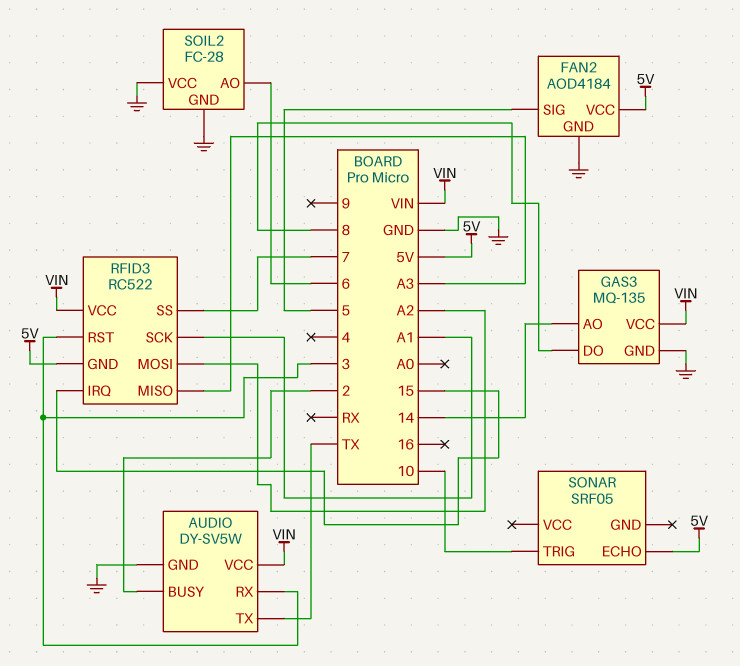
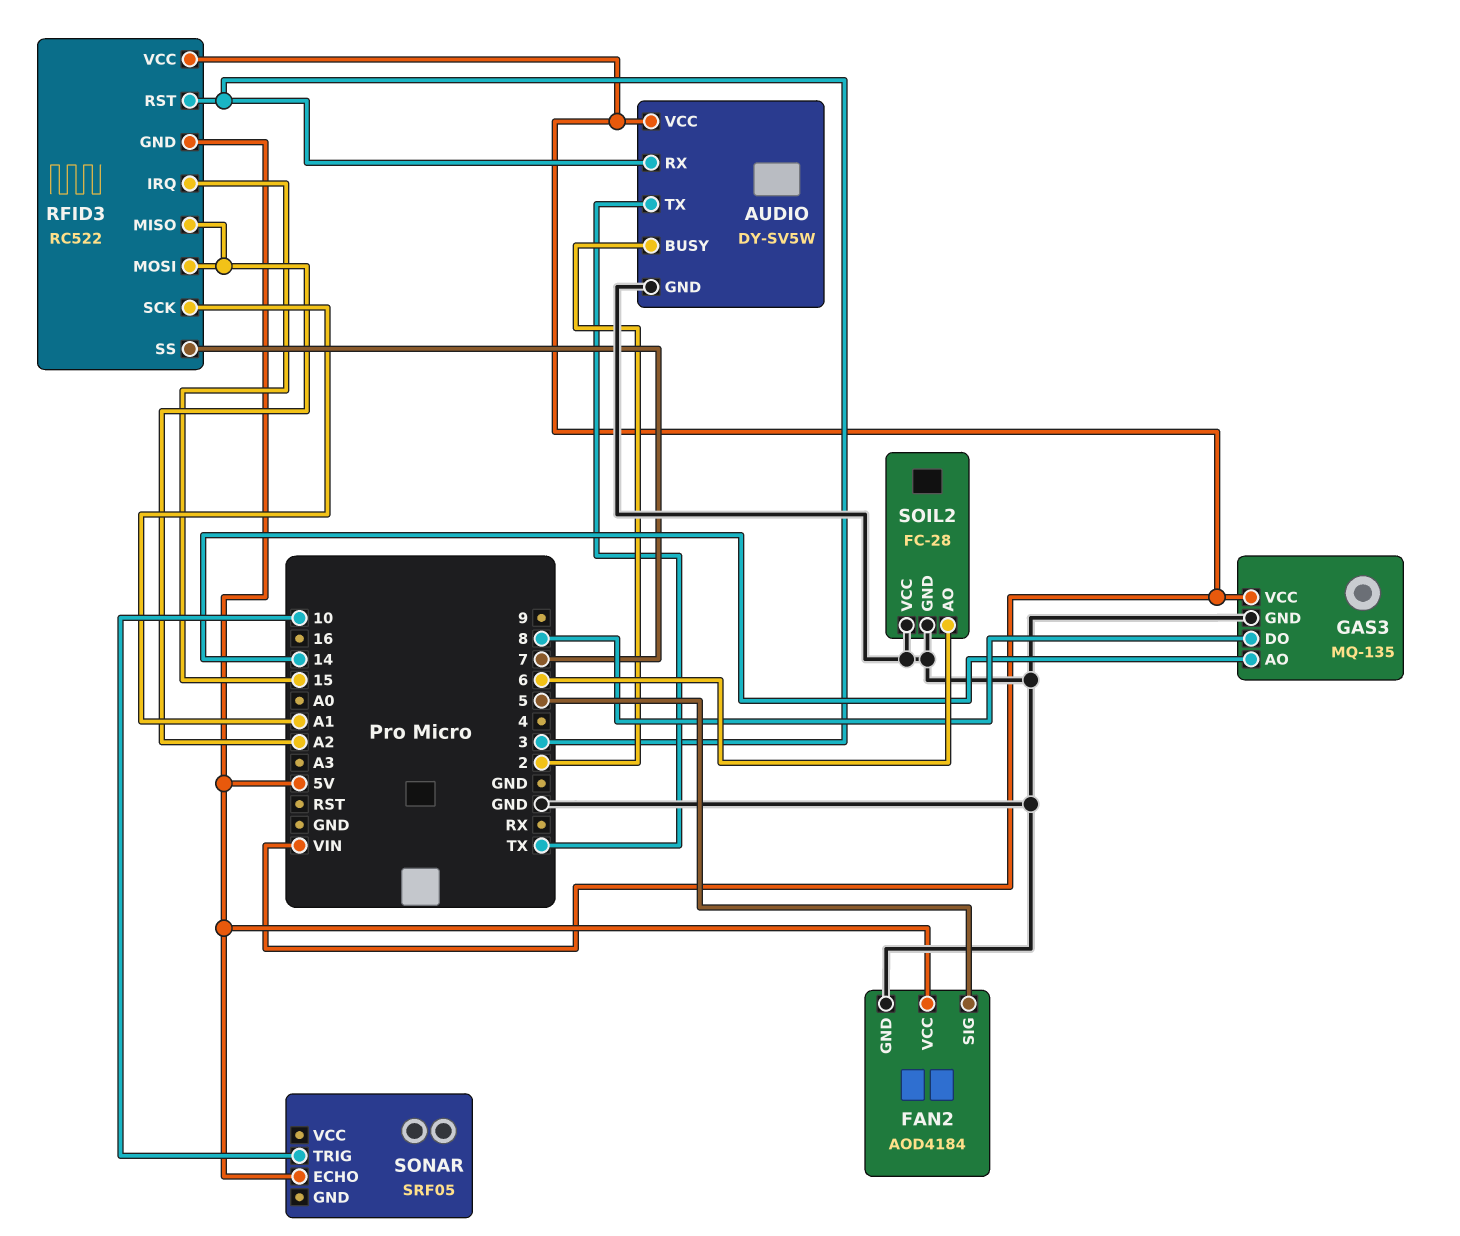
RFID3 pin MISO: A3 -> A2

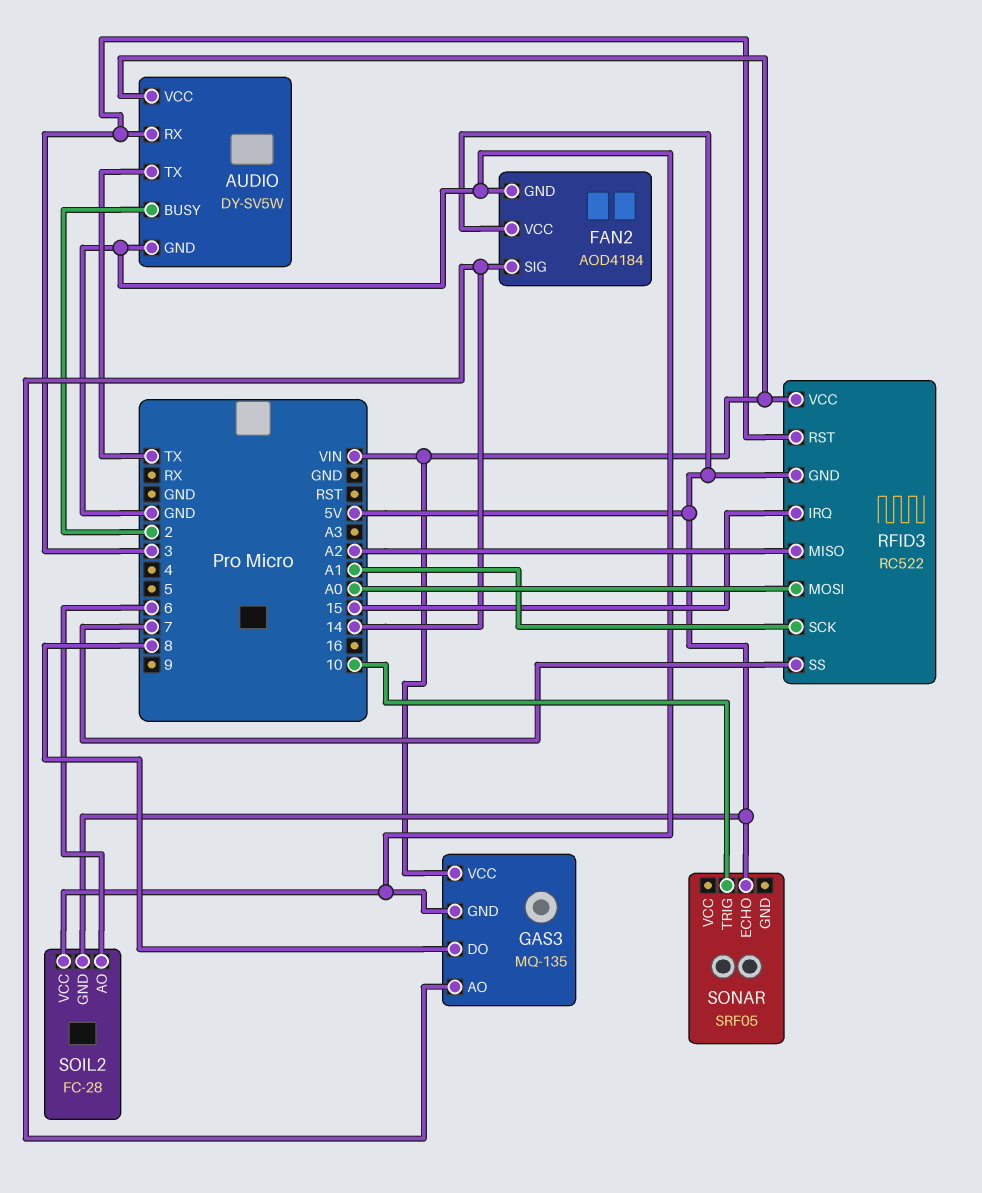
FAN2 pin SIG: 5 -> 14
RFID3 pin MOSI: A2 -> A0
SOIL2 pin GND: GND -> 5V

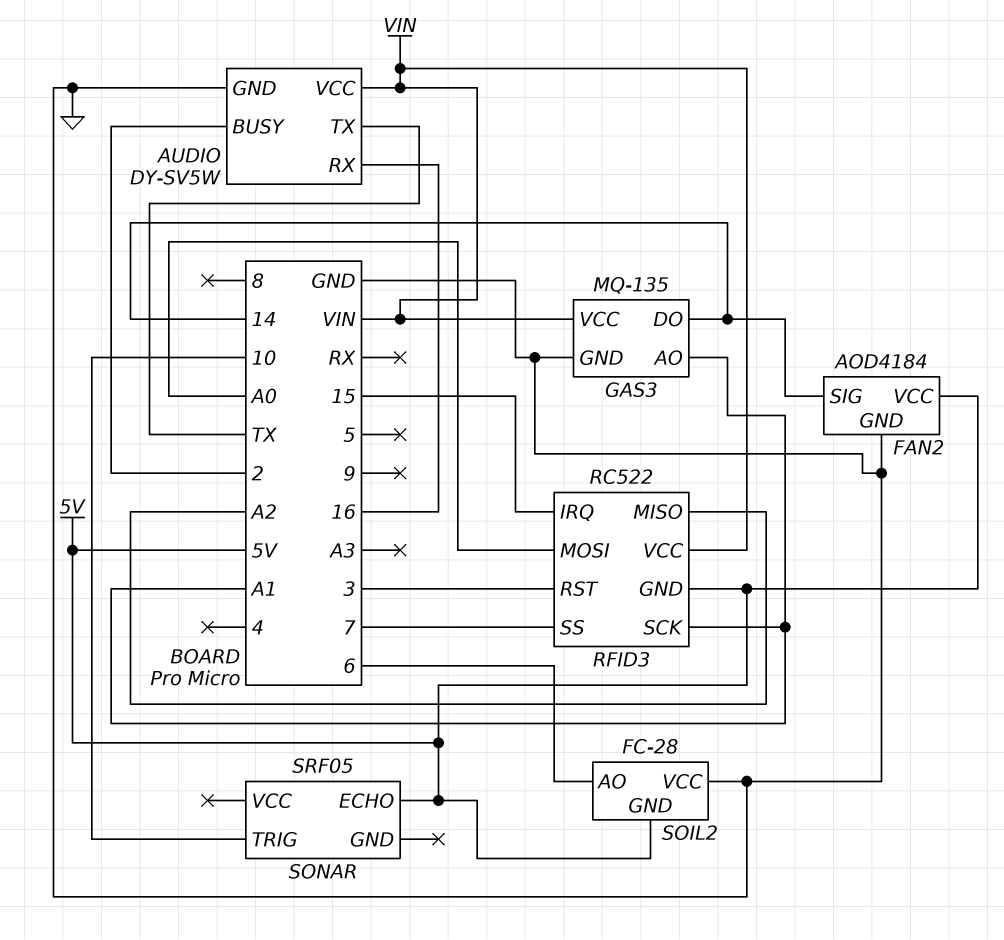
AUDIO pin RX: 3 -> 16
GAS3 pin AO: 14 -> A1
GAS3 pin DO: 8 -> 14

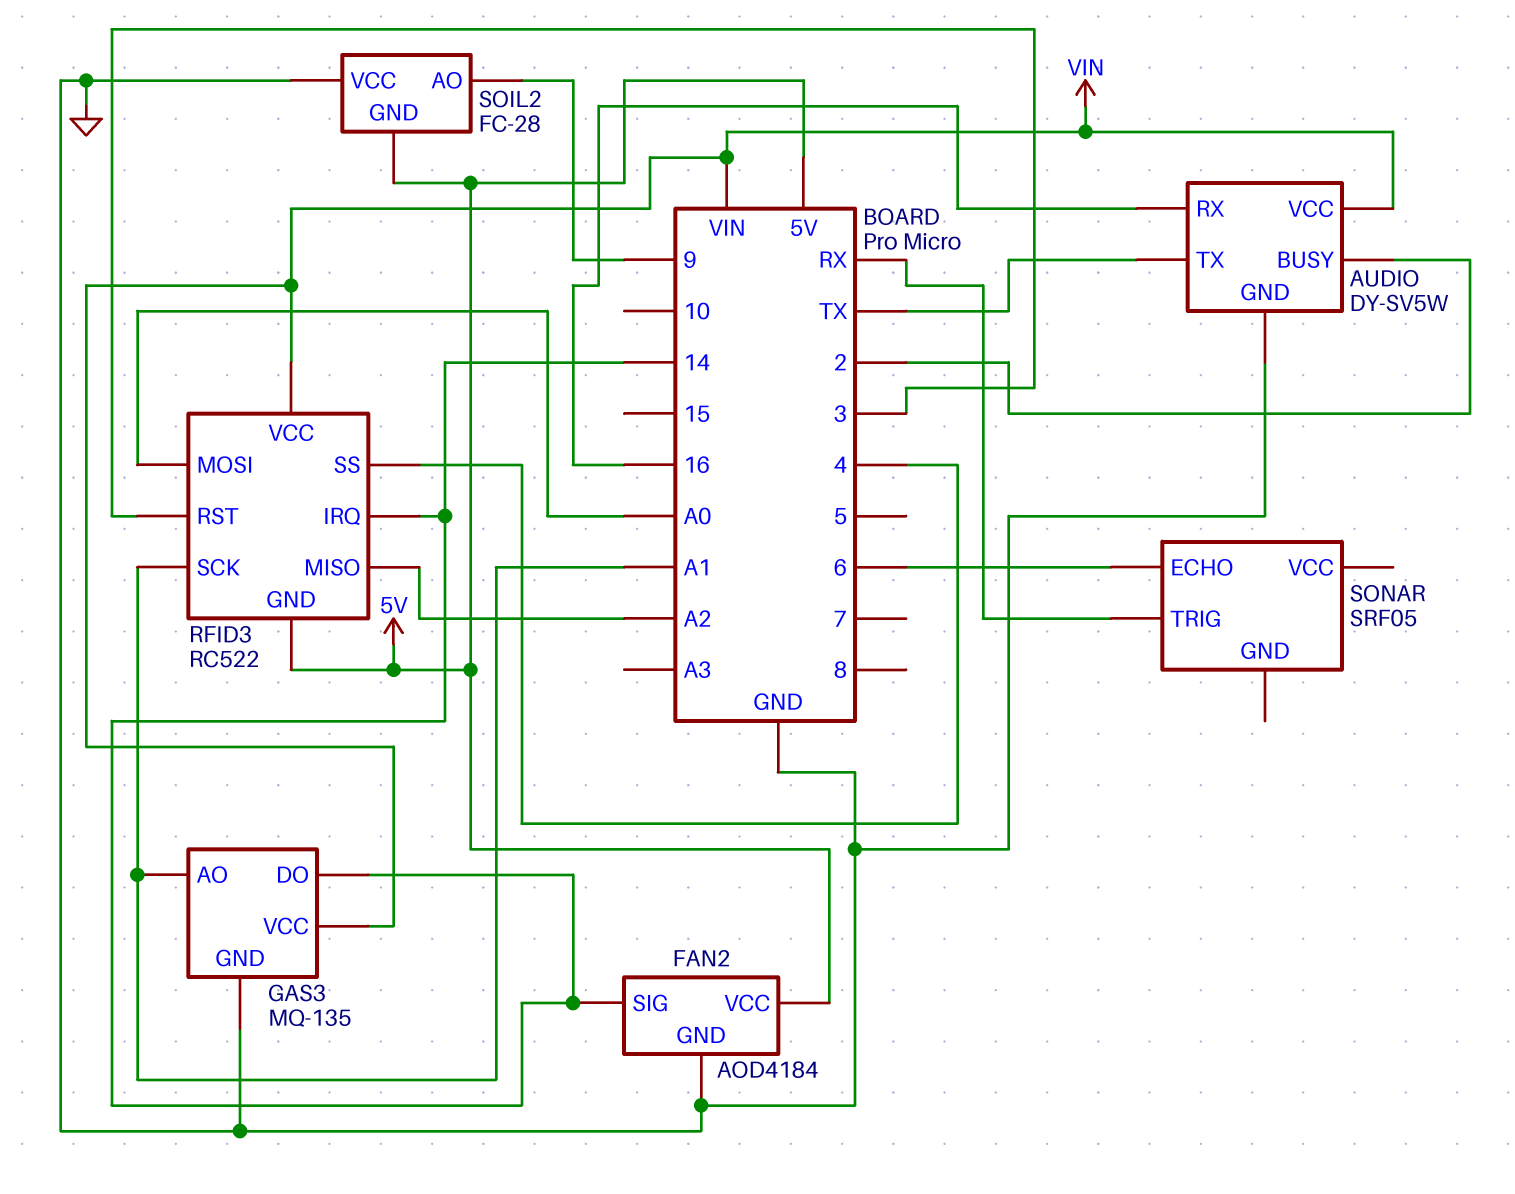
RFID3 pin IRQ: 15 -> 14
RFID3 pin SS: 7 -> 4
SOIL2 pin AO: 6 -> 9
SONAR pin ECHO: 5V -> 6
SONAR pin TRIG: 10 -> RX

